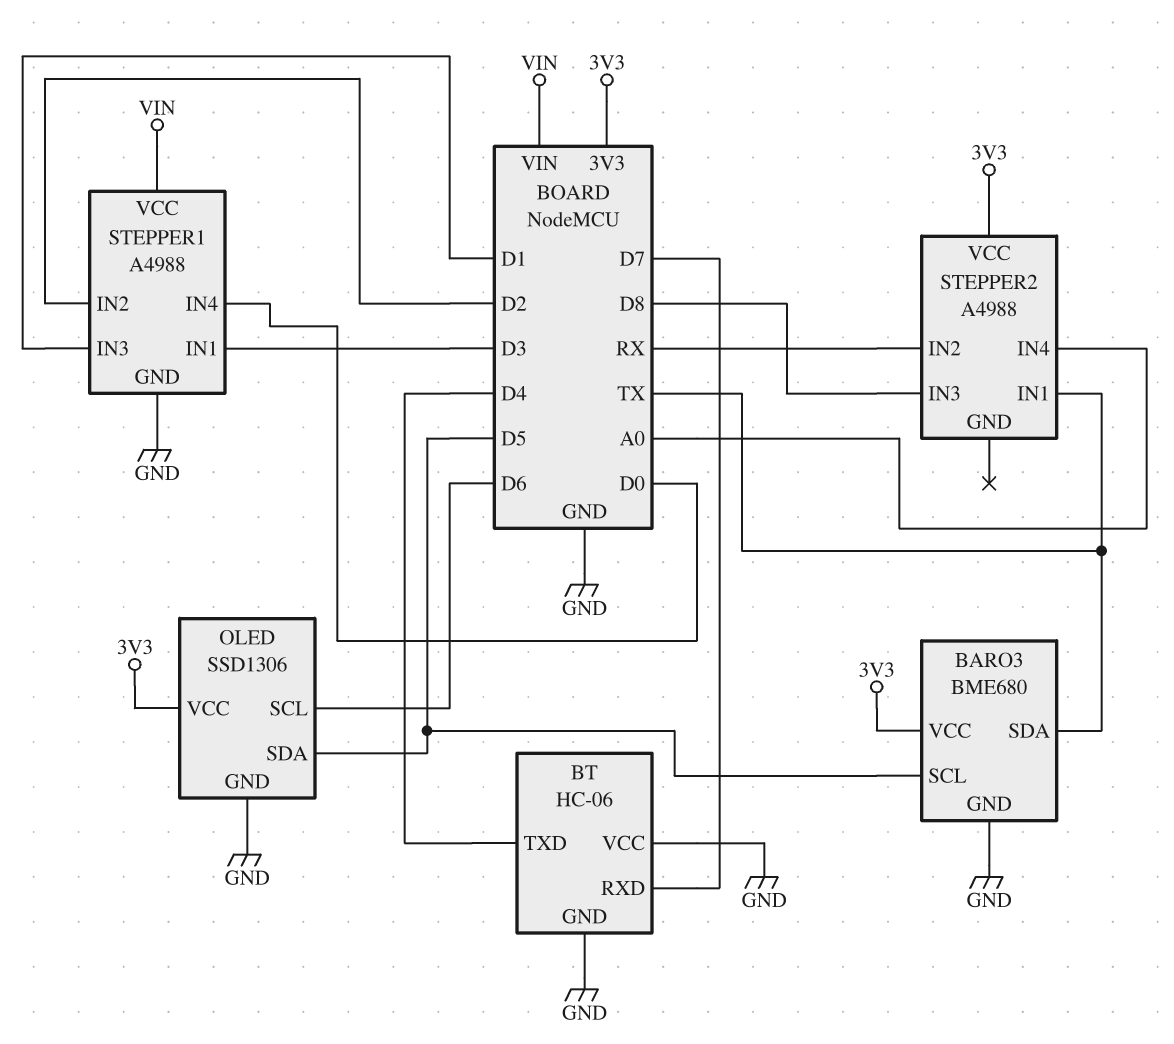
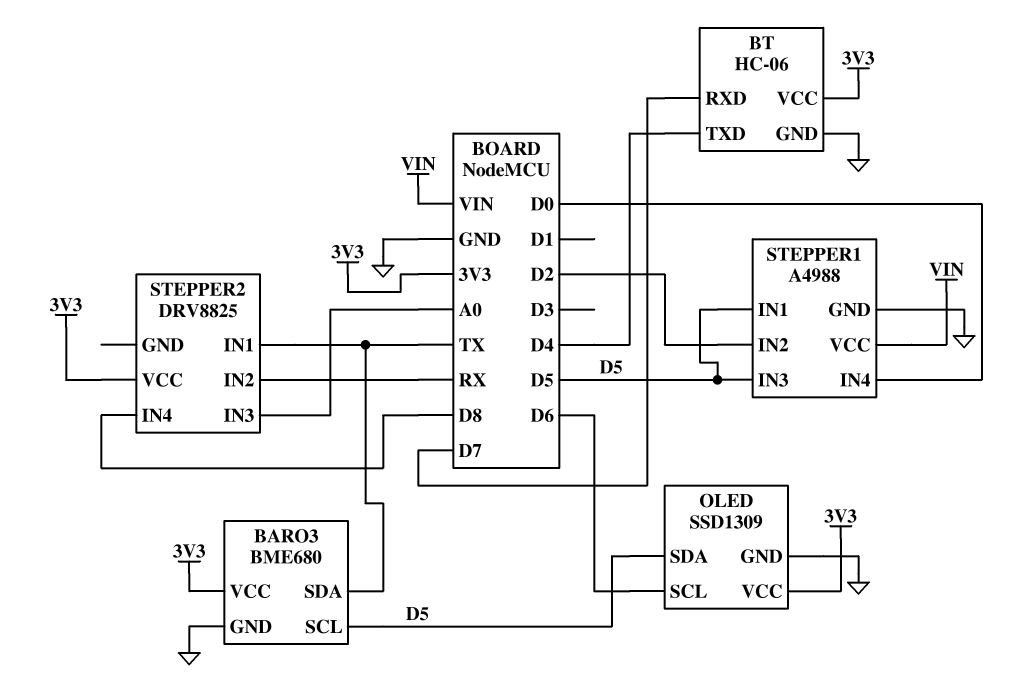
BT pin VCC: GND -> 3V3
OLED: SSD1306 -> SSD1309
STEPPER1 pin IN1: D3 -> D5
STEPPER1 pin IN3: D1 -> D5
STEPPER2: A4988 -> DRV8825
STEPPER2 pin IN3: D8 -> A0
STEPPER2 pin IN4: A0 -> D8

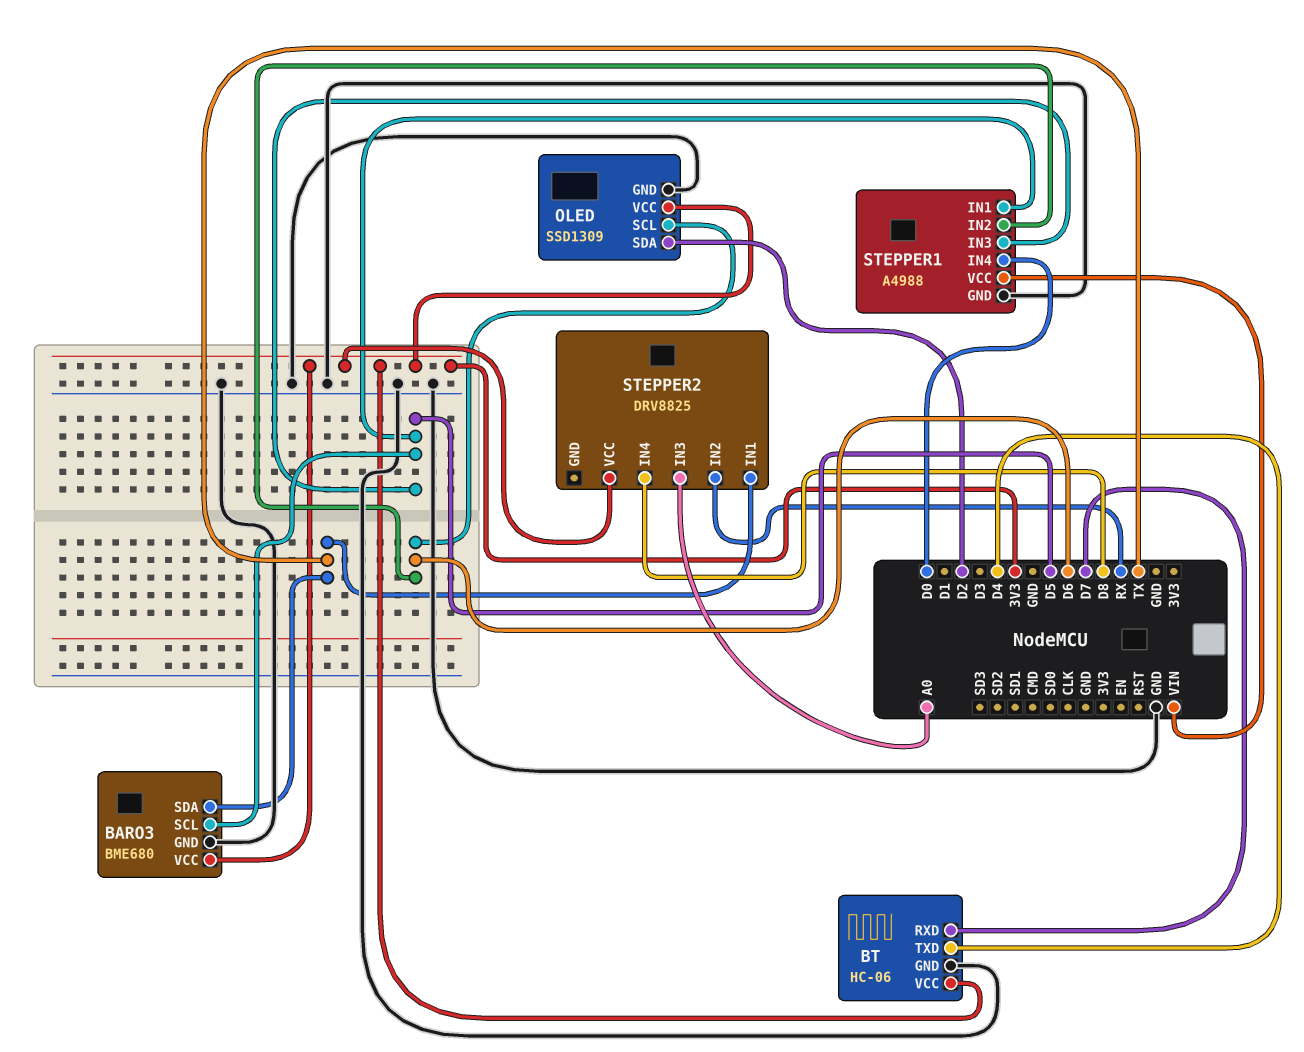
OLED pin SDA: D5 -> D2
STEPPER1 pin IN2: D2 -> D6

